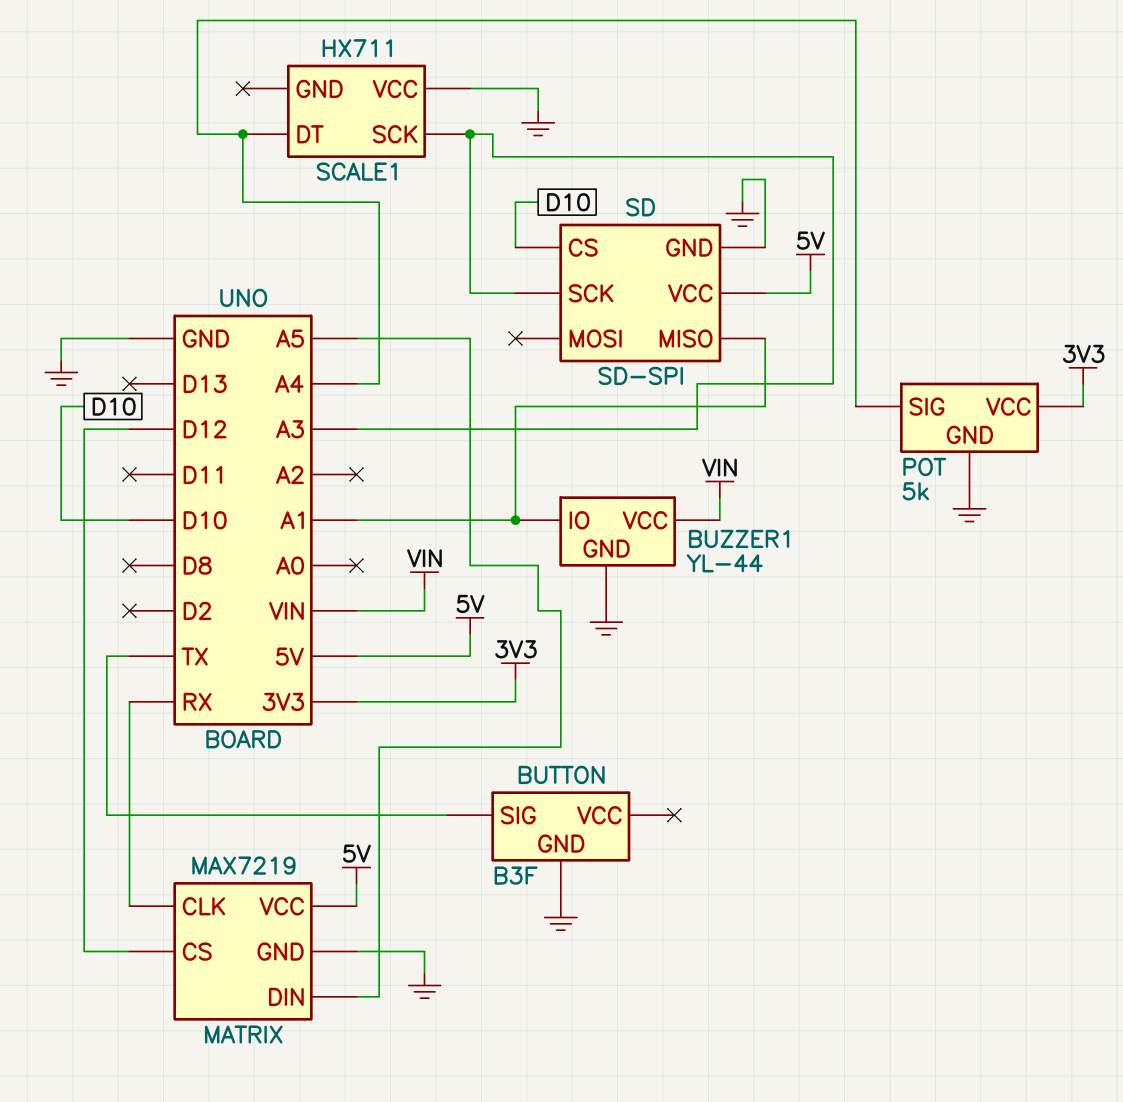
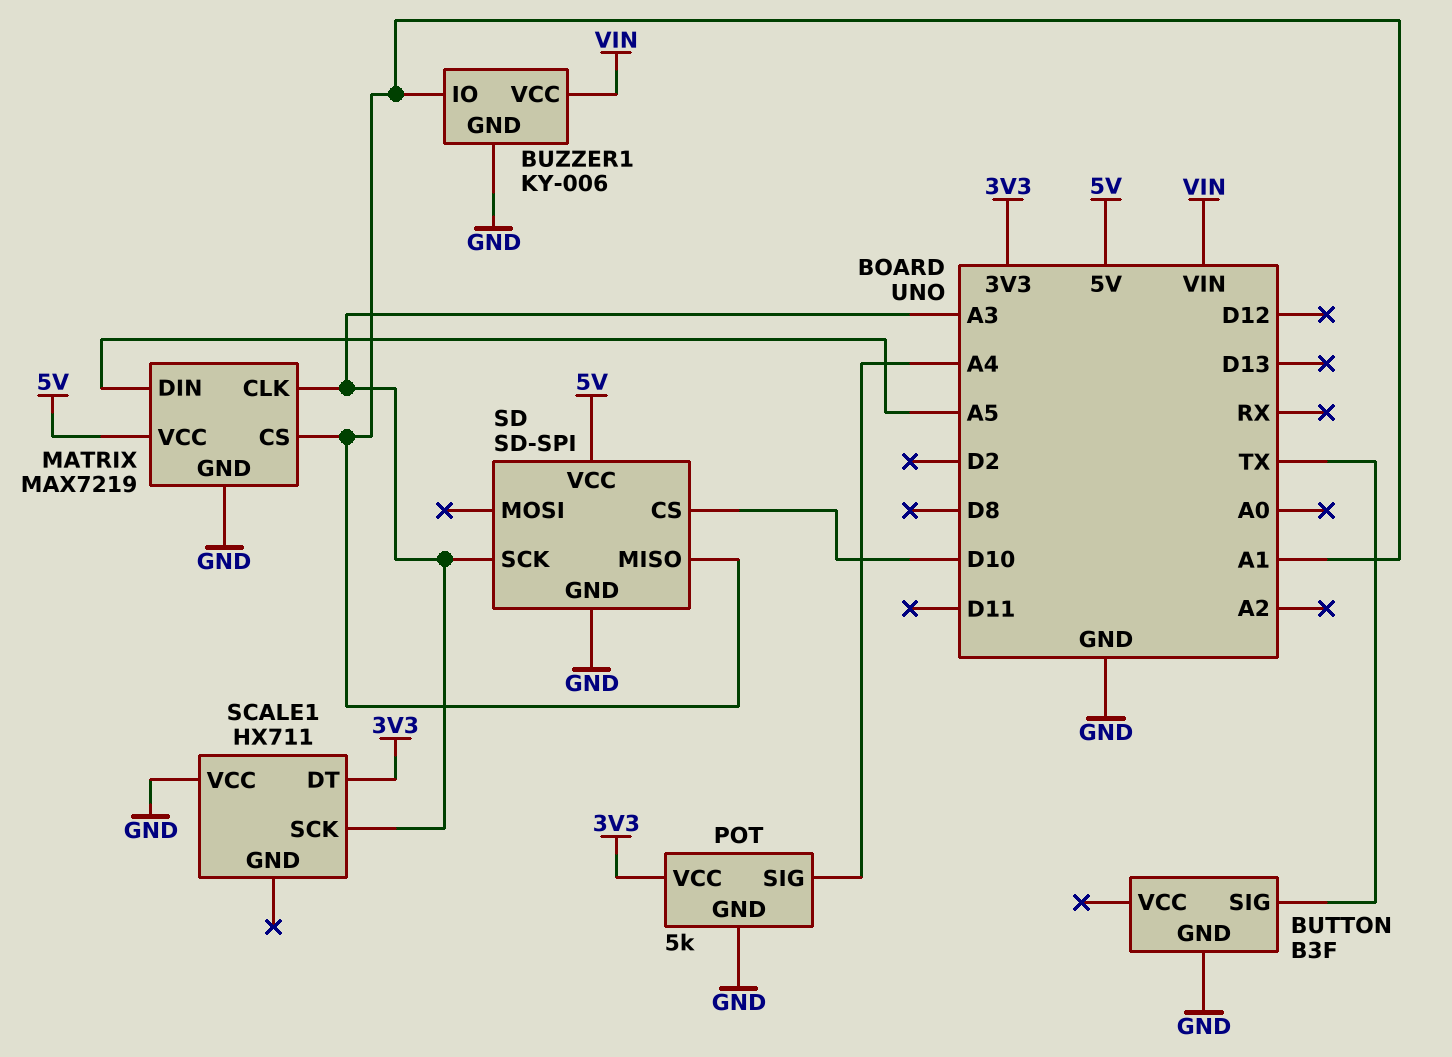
BUZZER1: YL-44 -> KY-006
MATRIX pin CLK: RX -> A3
MATRIX pin CS: D12 -> A1
SCALE1 pin DT: A4 -> 3V3

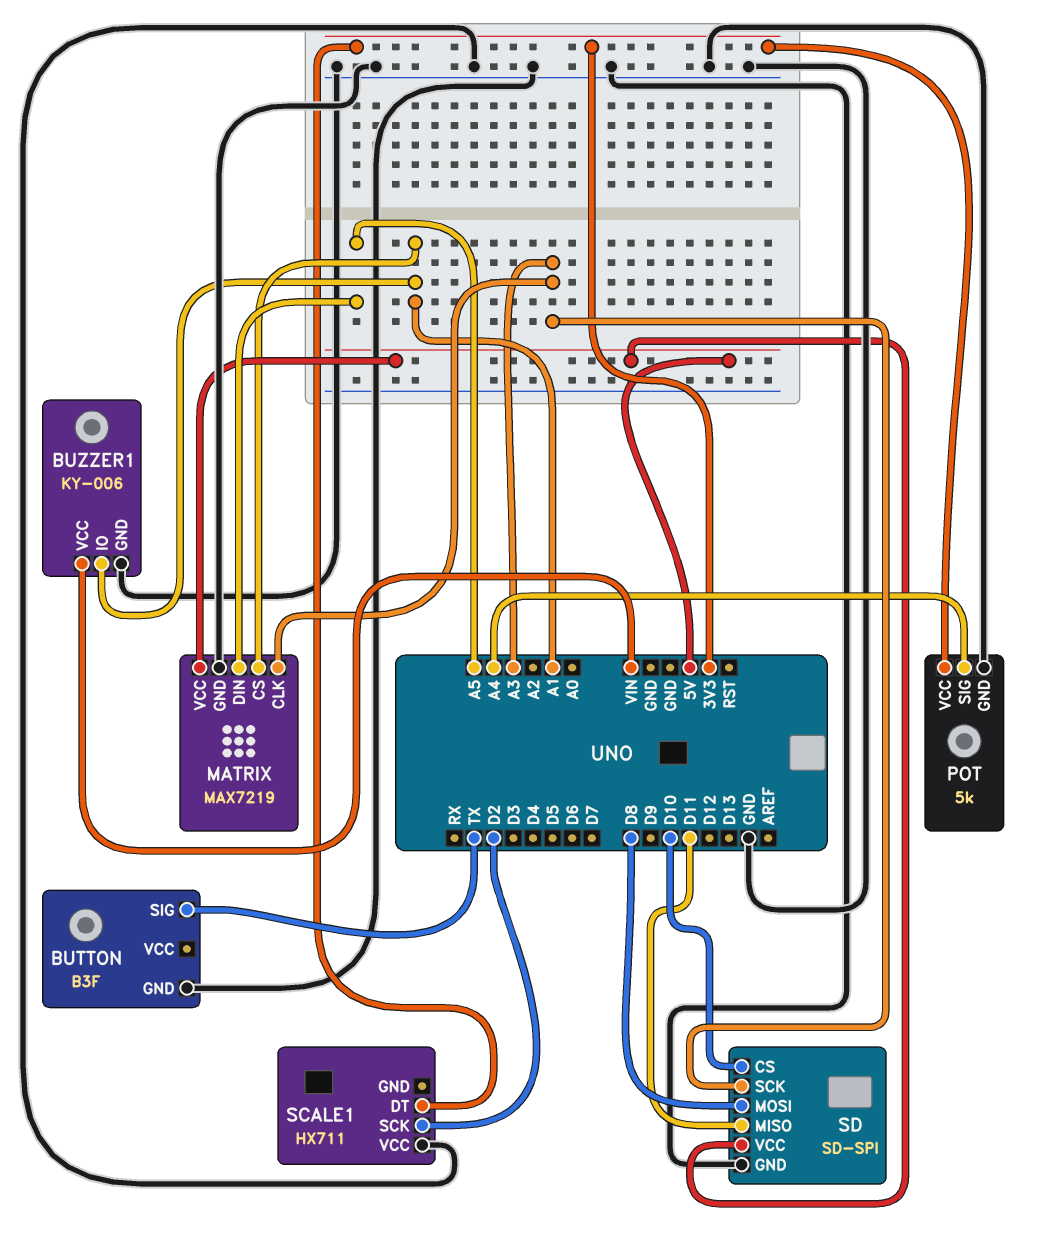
SCALE1 pin SCK: A3 -> D2
SD pin MISO: A1 -> D11
SD pin MOSI: none -> D8

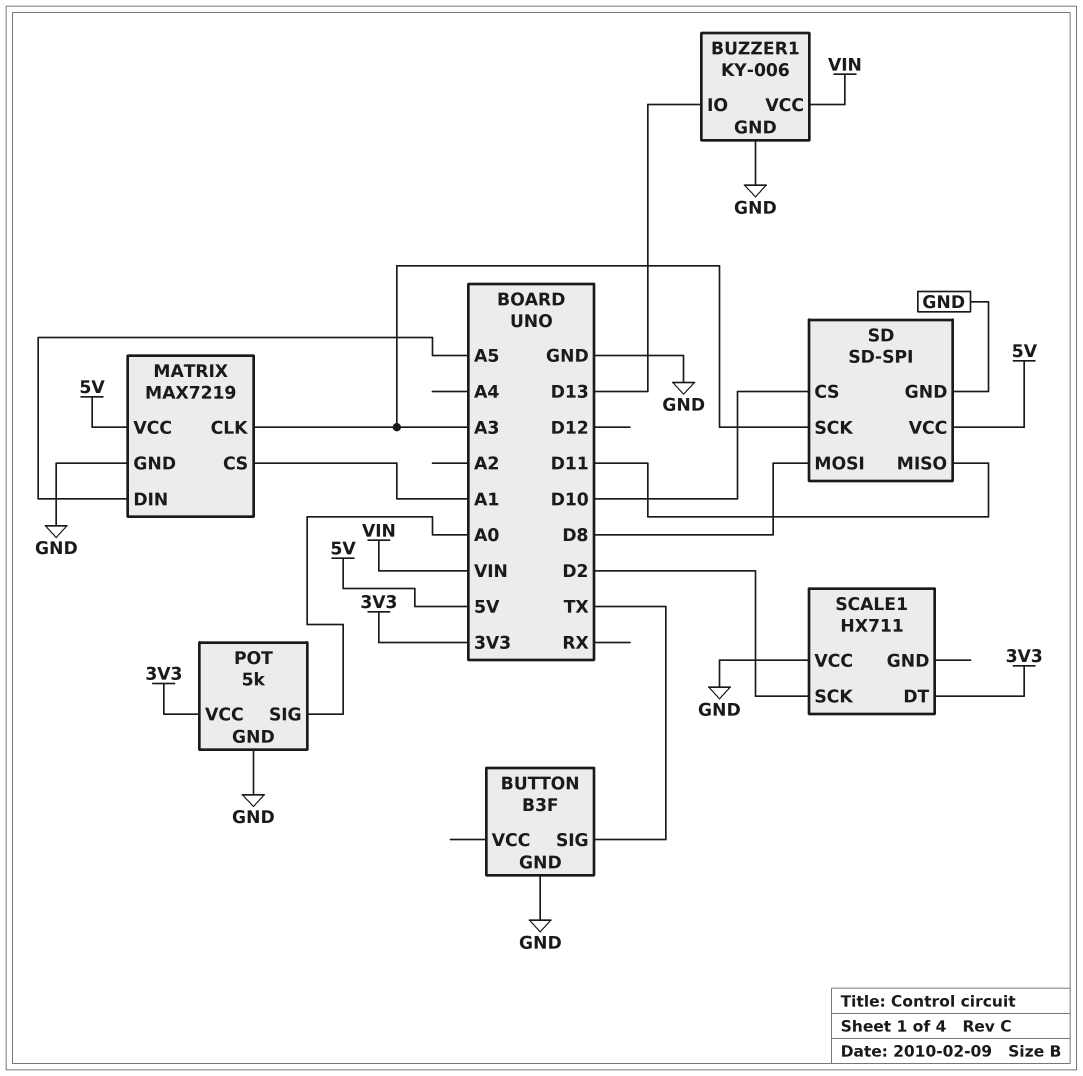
BUZZER1 pin IO: A1 -> D13
POT pin SIG: A4 -> A0

